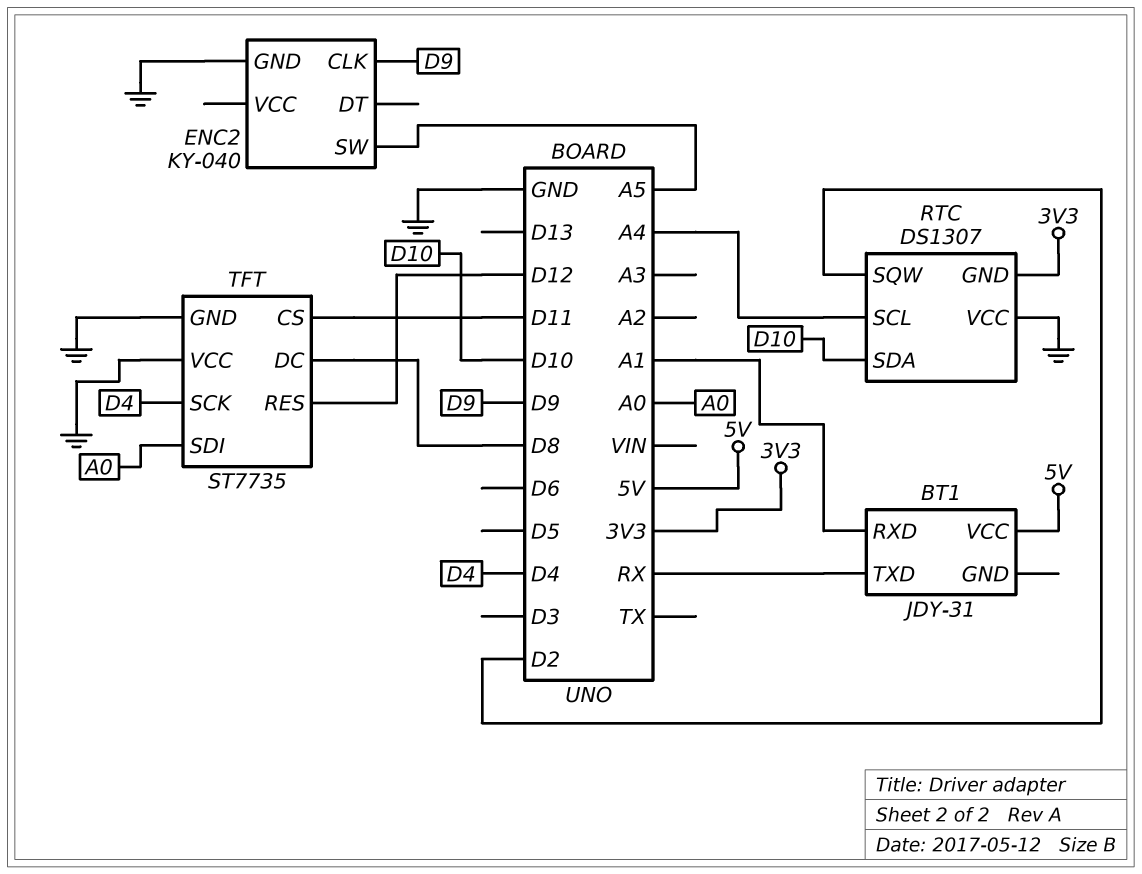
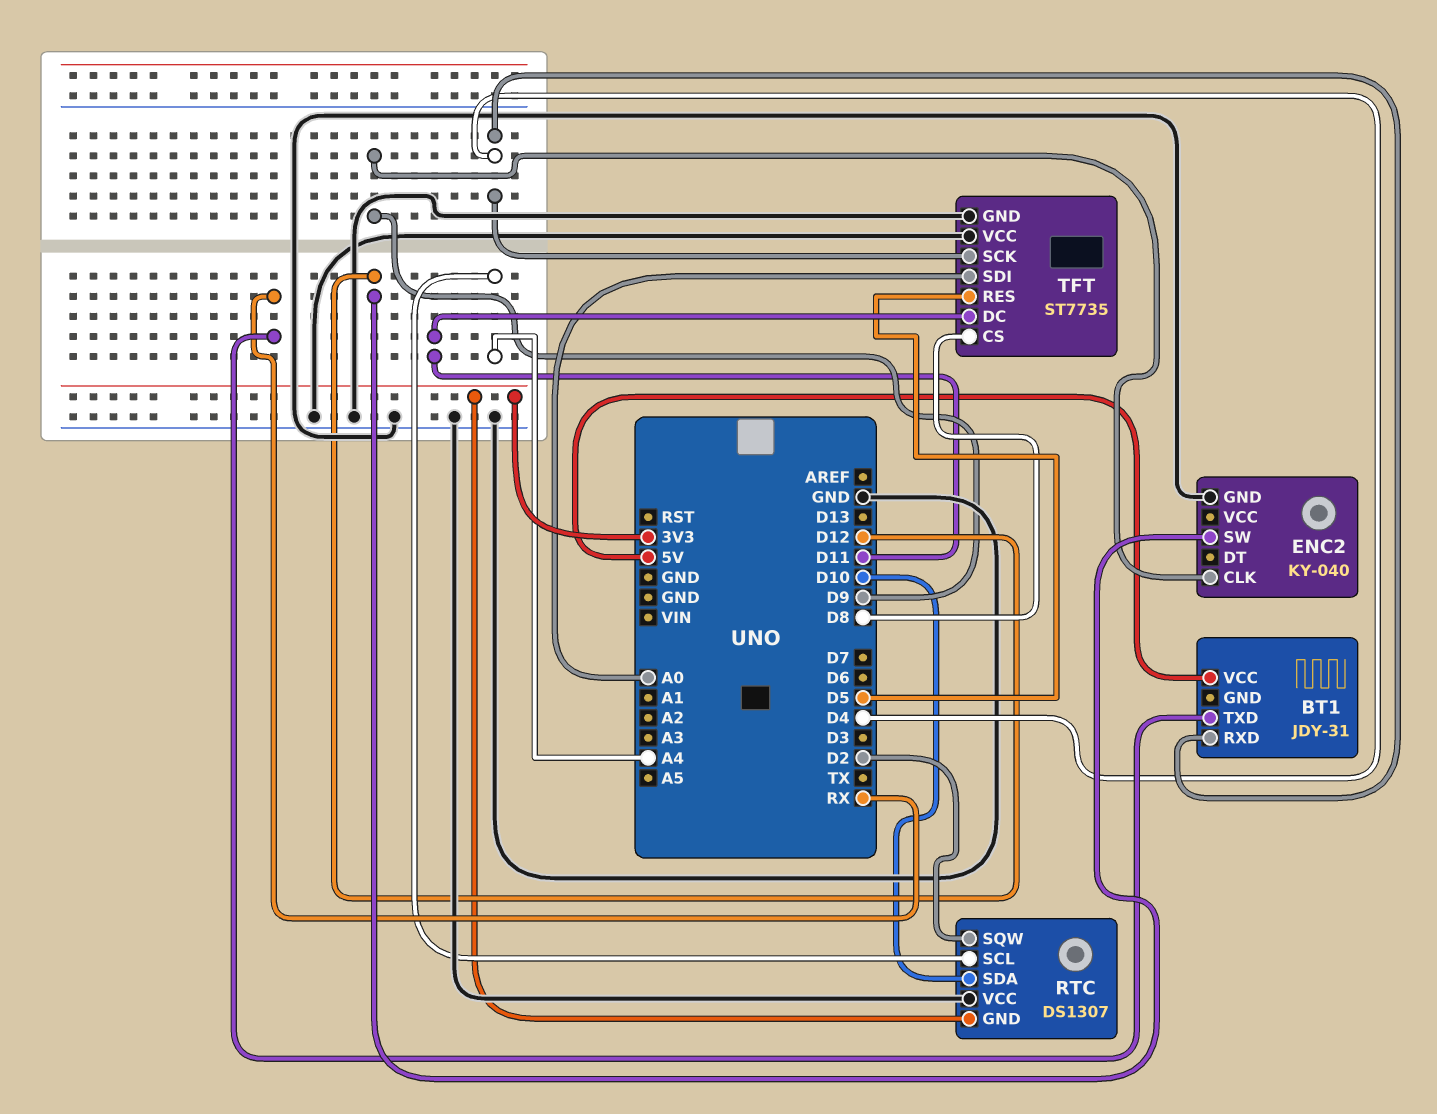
BT1 pin RXD: A1 -> D4
ENC2 pin SW: A5 -> D12
TFT pin CS: D11 -> D8
TFT pin DC: D8 -> D11
TFT pin RES: D12 -> D5

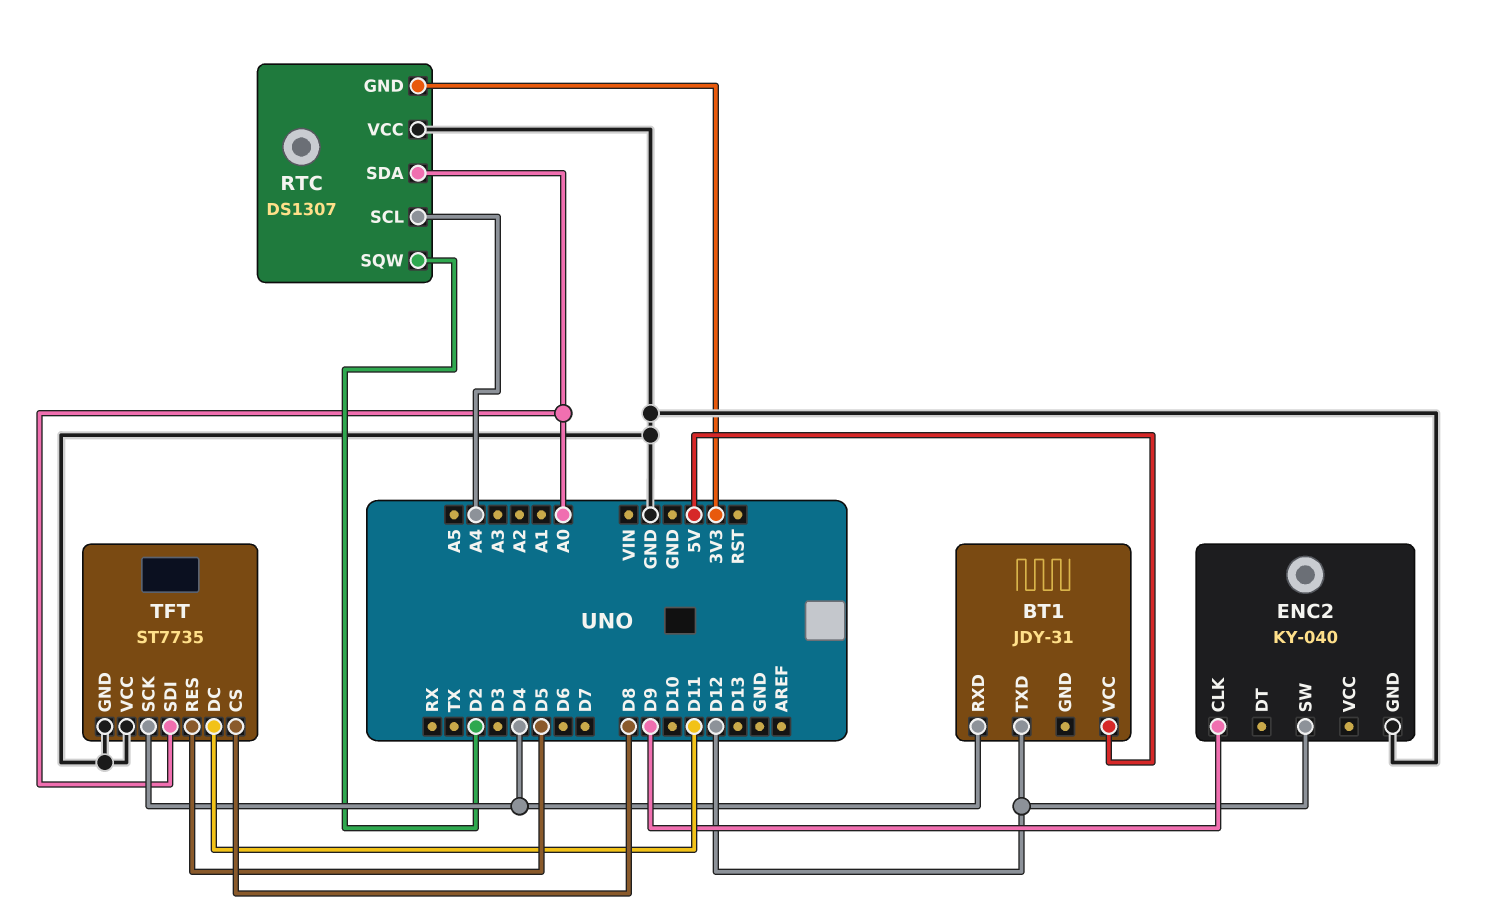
BT1 pin TXD: RX -> D12
RTC pin SDA: D10 -> A0

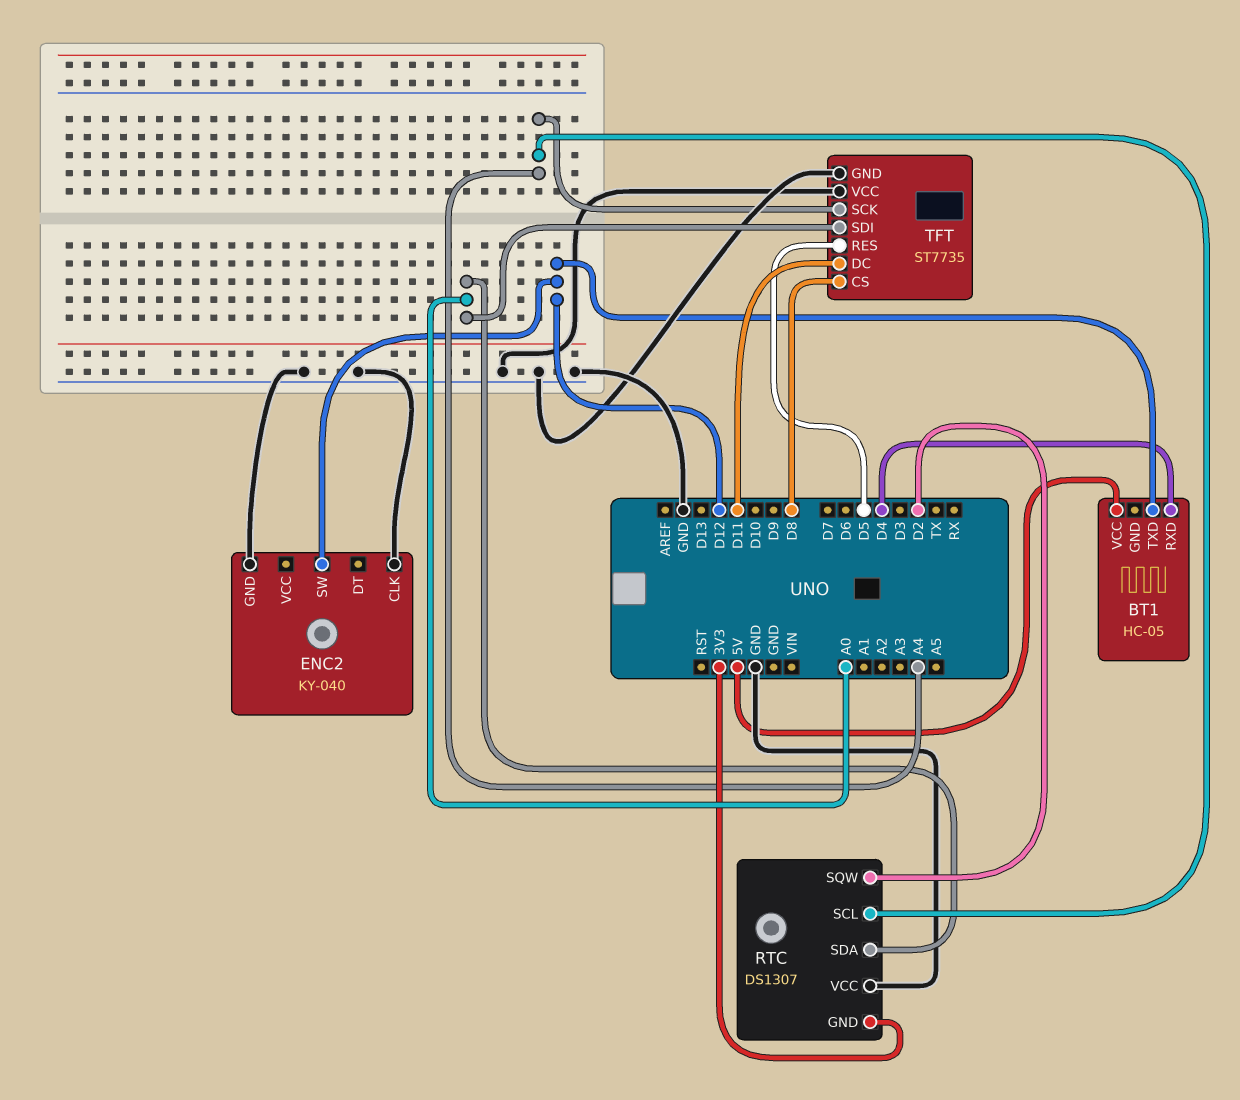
BT1: JDY-31 -> HC-05
ENC2 pin CLK: D9 -> GND
TFT pin SCK: D4 -> A4

